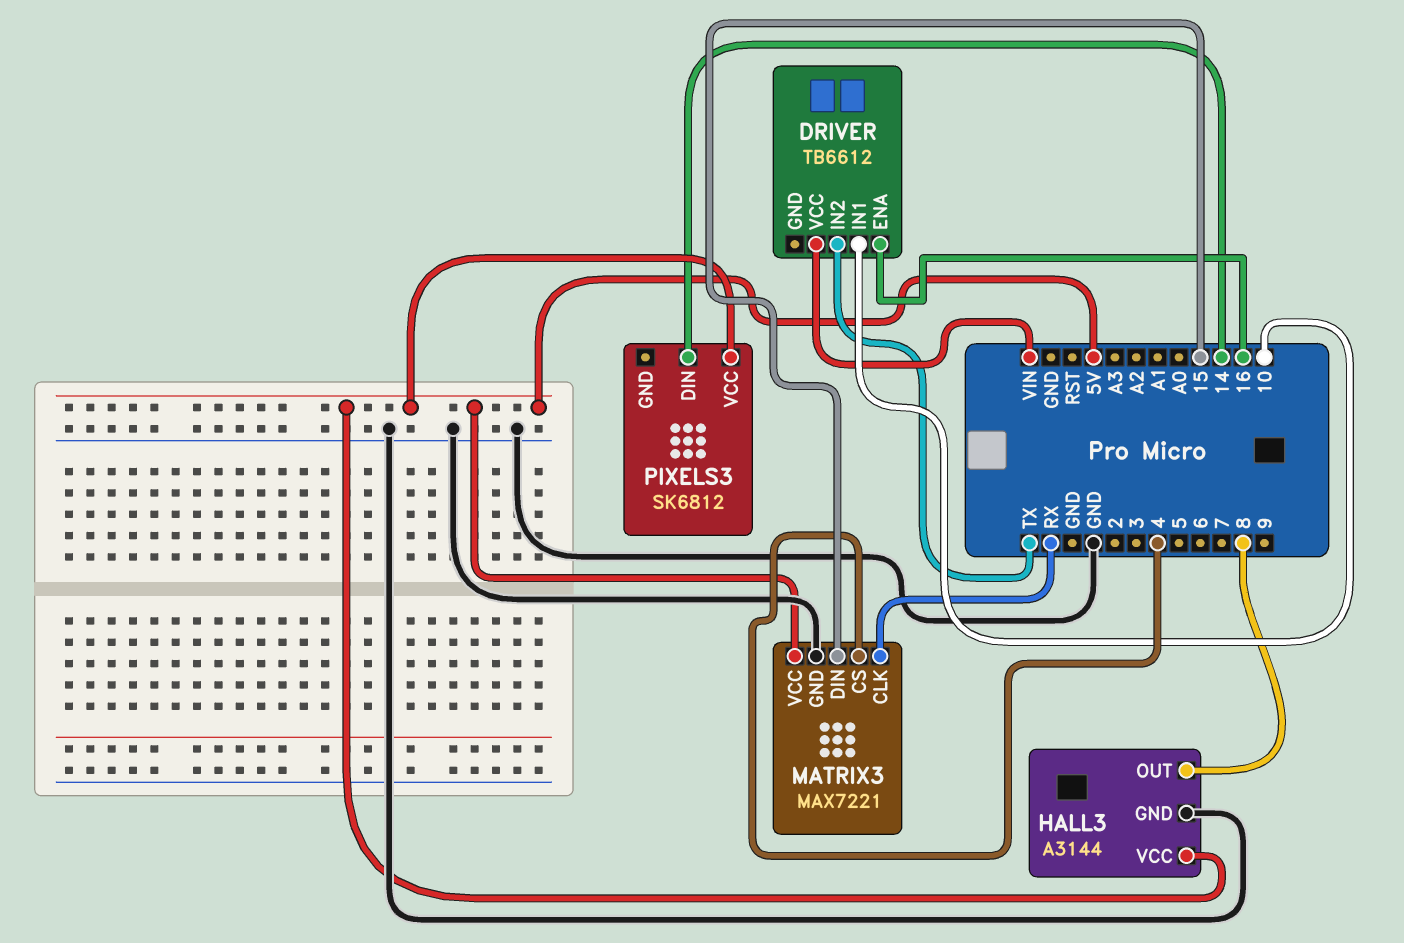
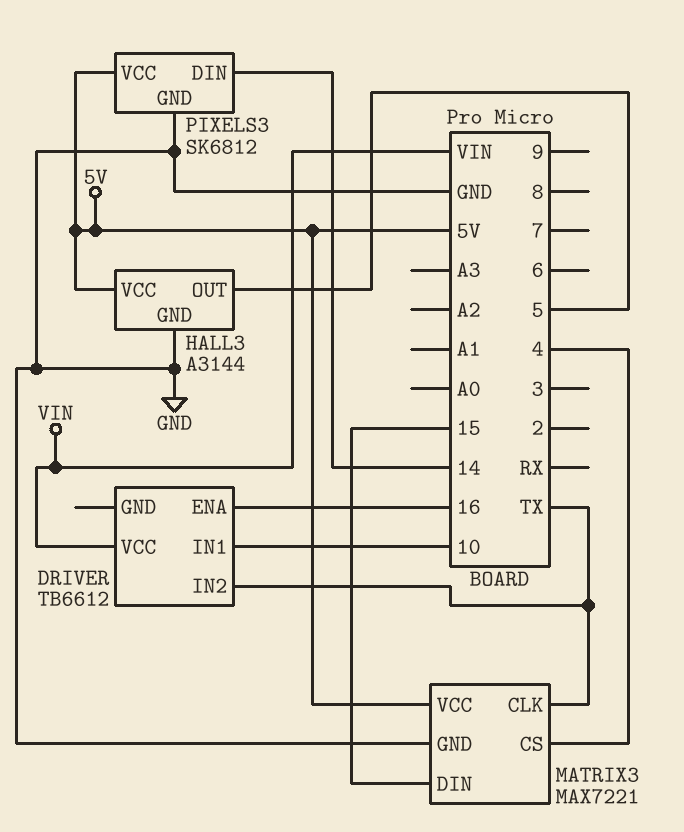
HALL3 pin OUT: 8 -> 5
MATRIX3 pin CLK: RX -> TX
PIXELS3 pin GND: none -> GND

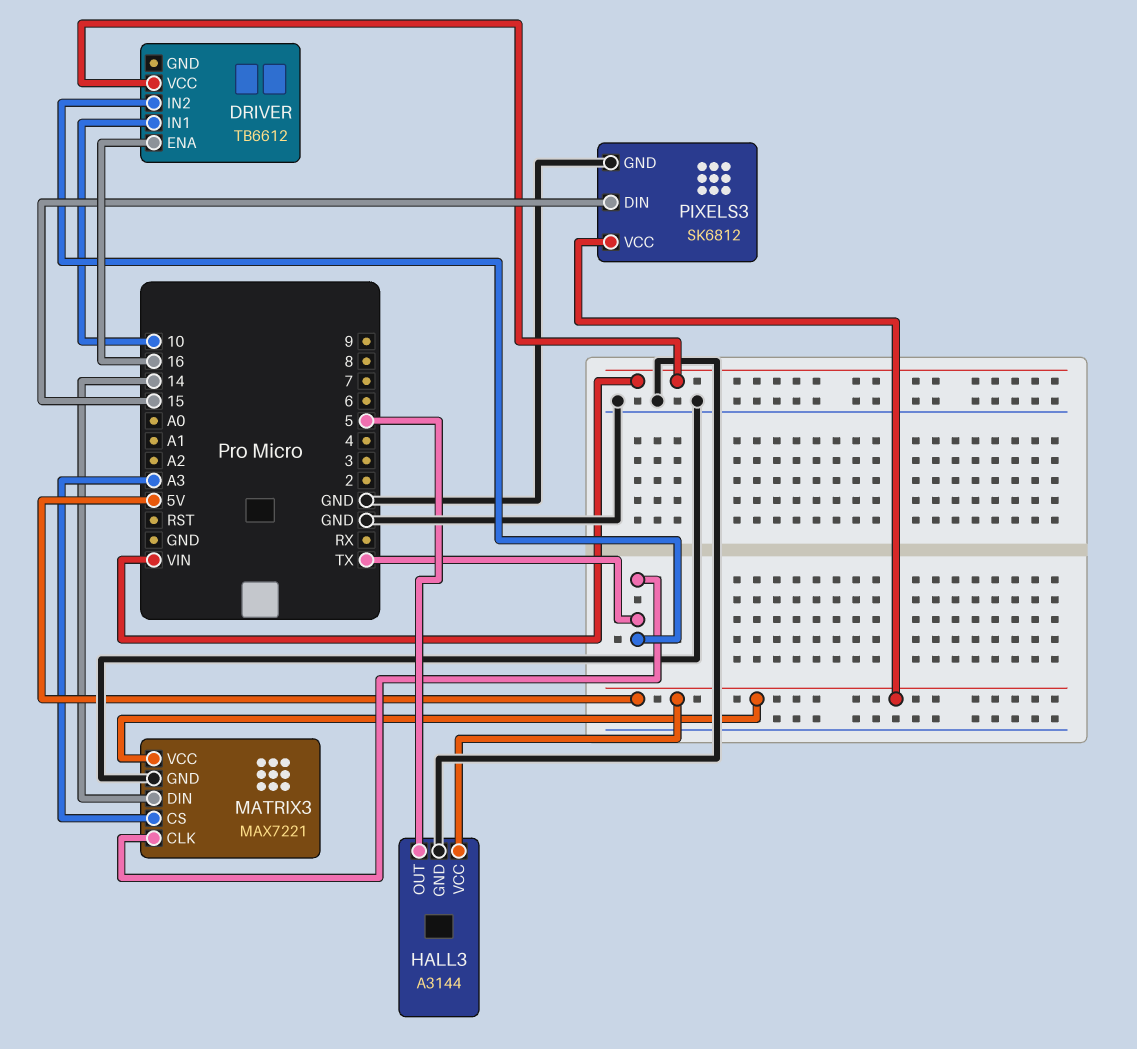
MATRIX3 pin CS: 4 -> A3
MATRIX3 pin DIN: 15 -> 14
PIXELS3 pin DIN: 14 -> 15

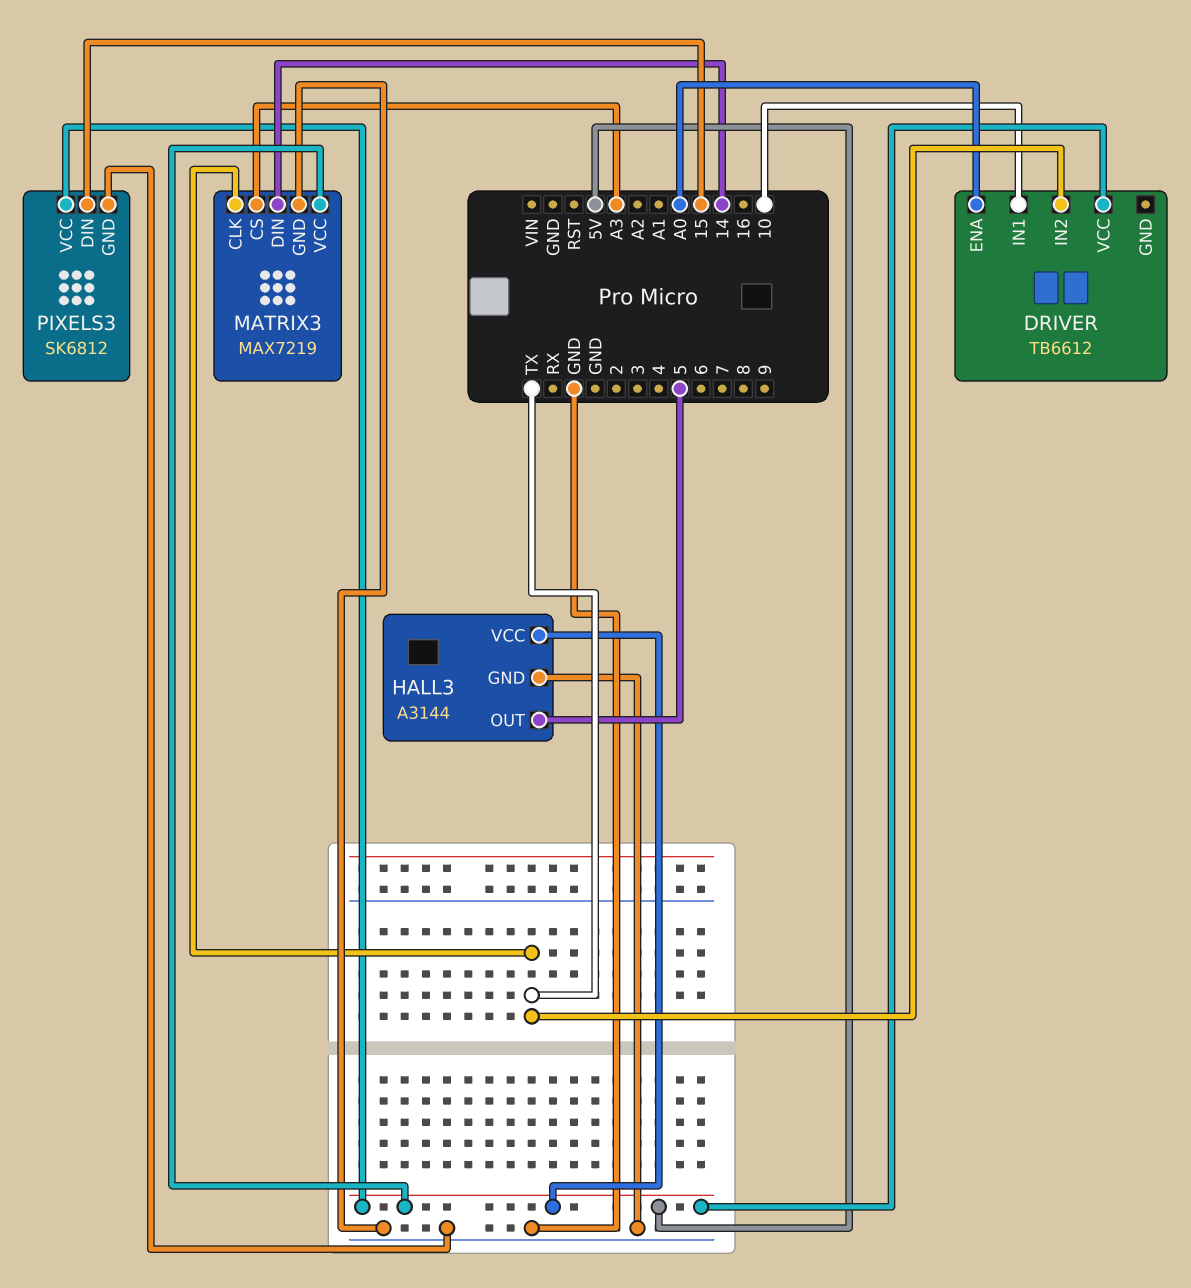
DRIVER pin ENA: 16 -> A0
DRIVER pin VCC: VIN -> 5V
MATRIX3: MAX7221 -> MAX7219

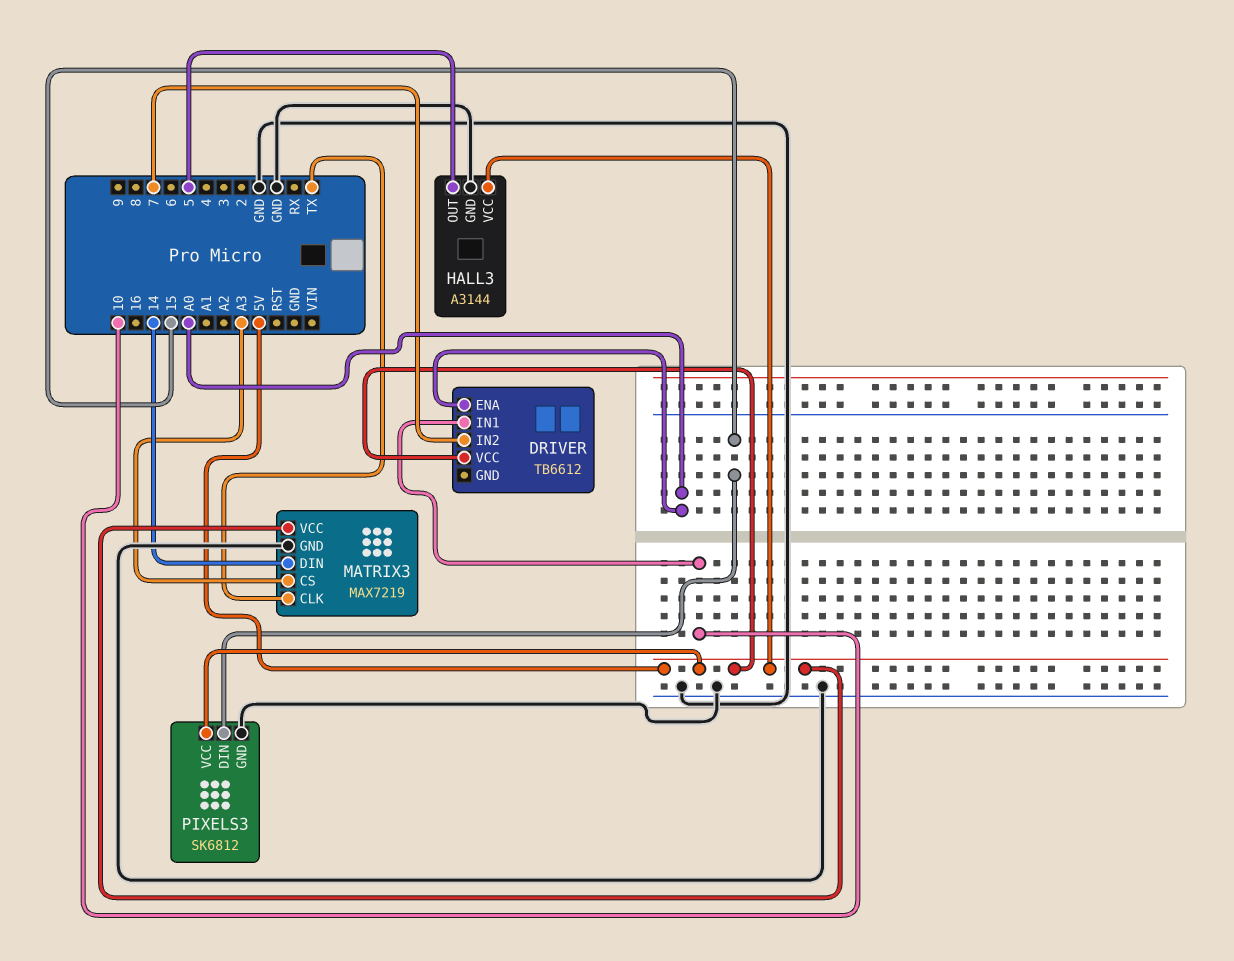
DRIVER pin IN2: TX -> 7

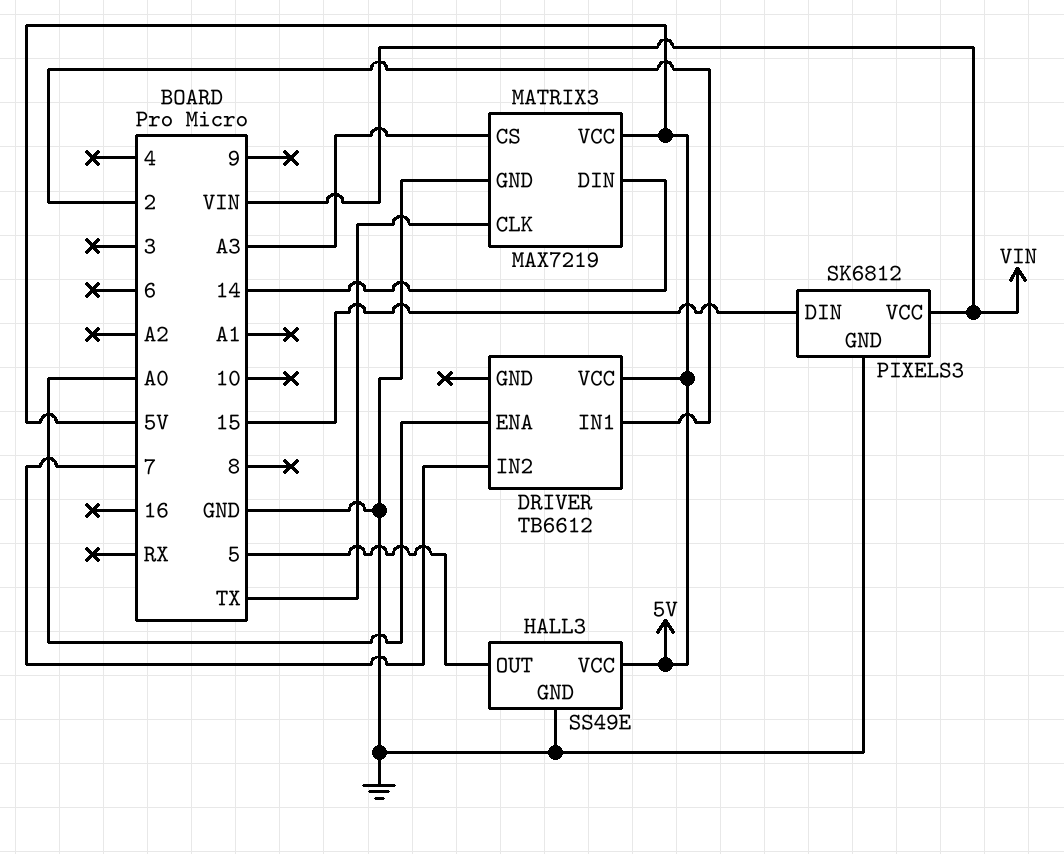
DRIVER pin IN1: 10 -> 2
HALL3: A3144 -> SS49E
PIXELS3 pin VCC: 5V -> VIN

